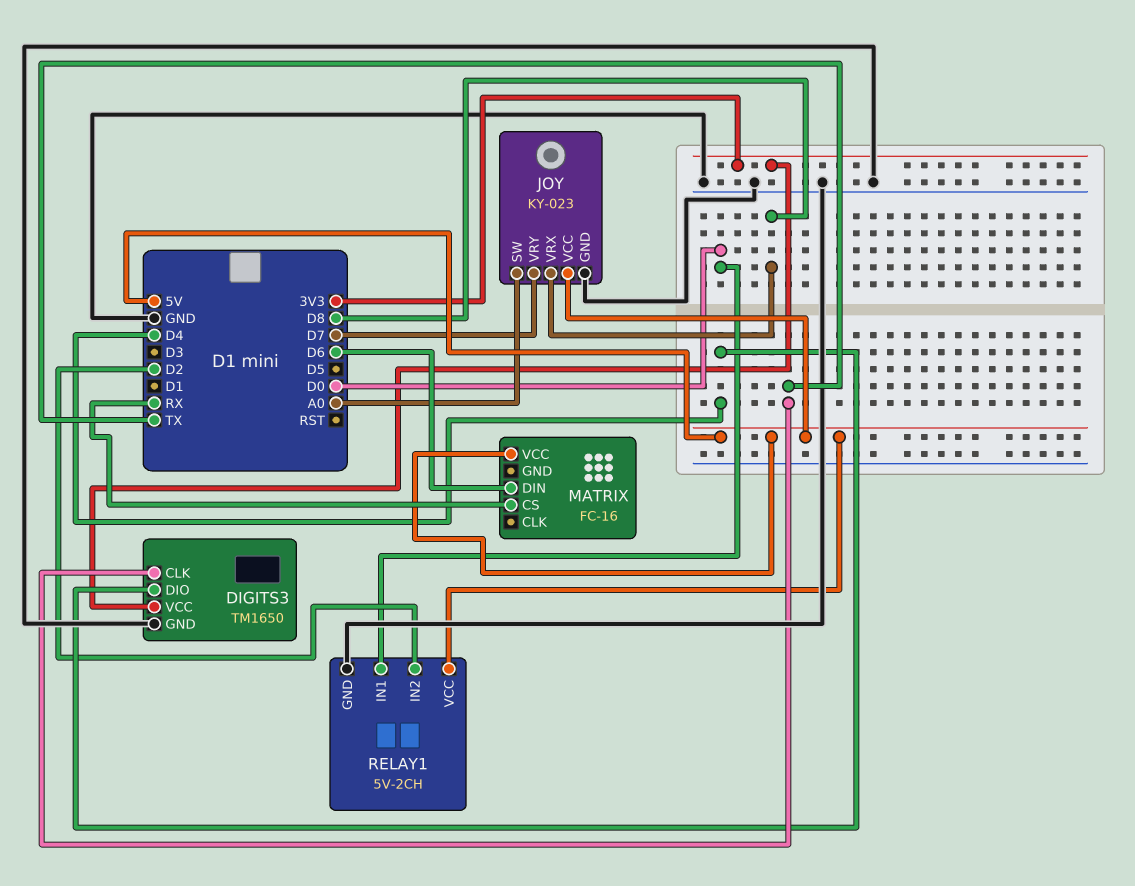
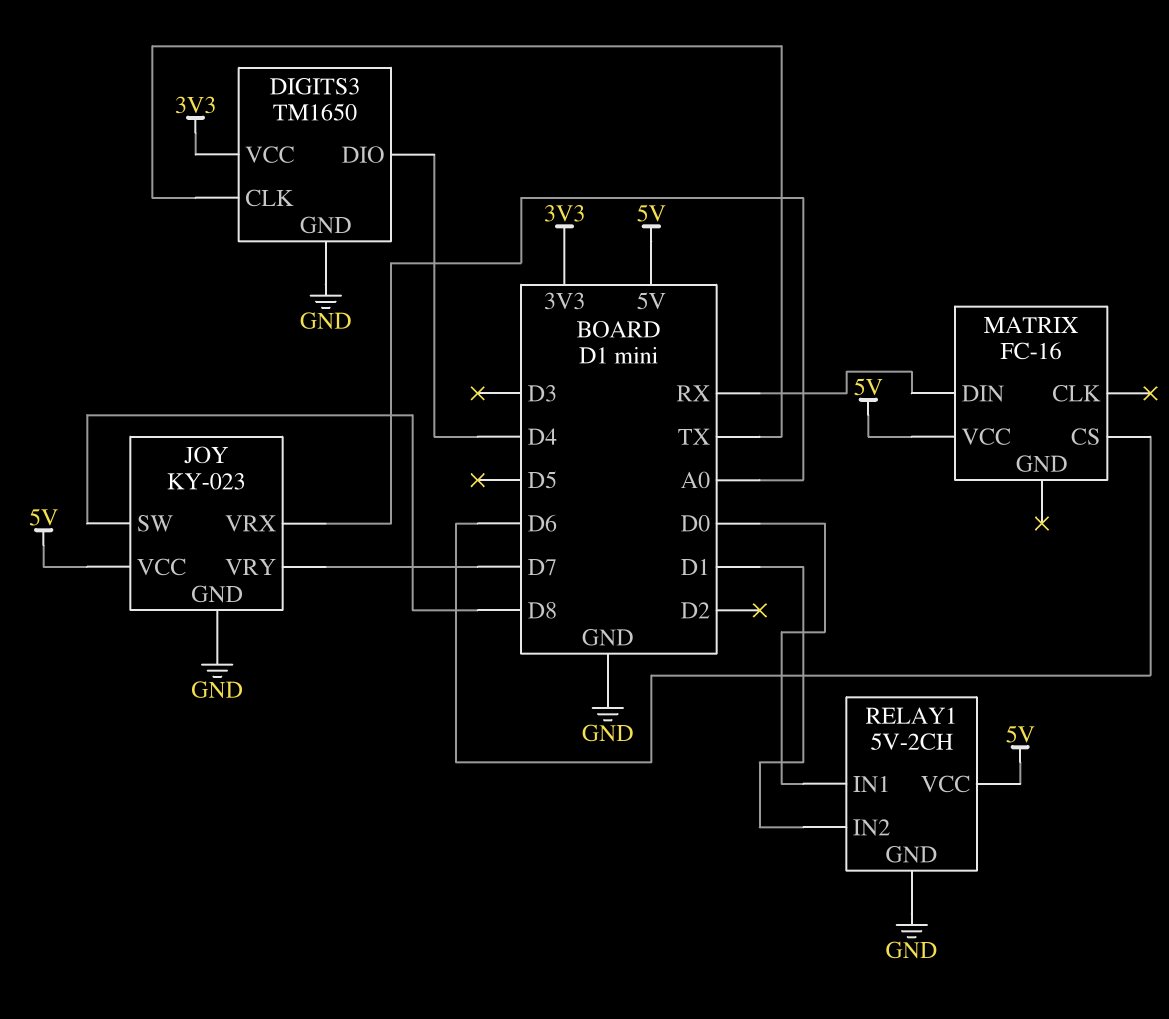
JOY pin SW: A0 -> D8
JOY pin VRX: D8 -> A0
MATRIX pin CS: RX -> D6
MATRIX pin DIN: D6 -> RX
RELAY1 pin IN2: D2 -> D1

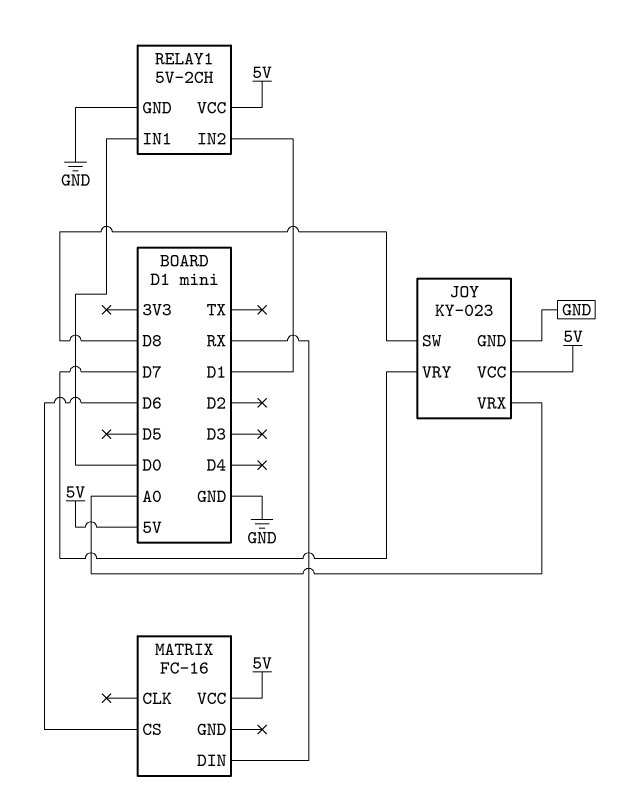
DIGITS3: TM1650 -> none
DIGITS3 pin CLK: TX -> none
DIGITS3 pin DIO: D4 -> none
DIGITS3 pin GND: GND -> none
DIGITS3 pin VCC: 3V3 -> none

